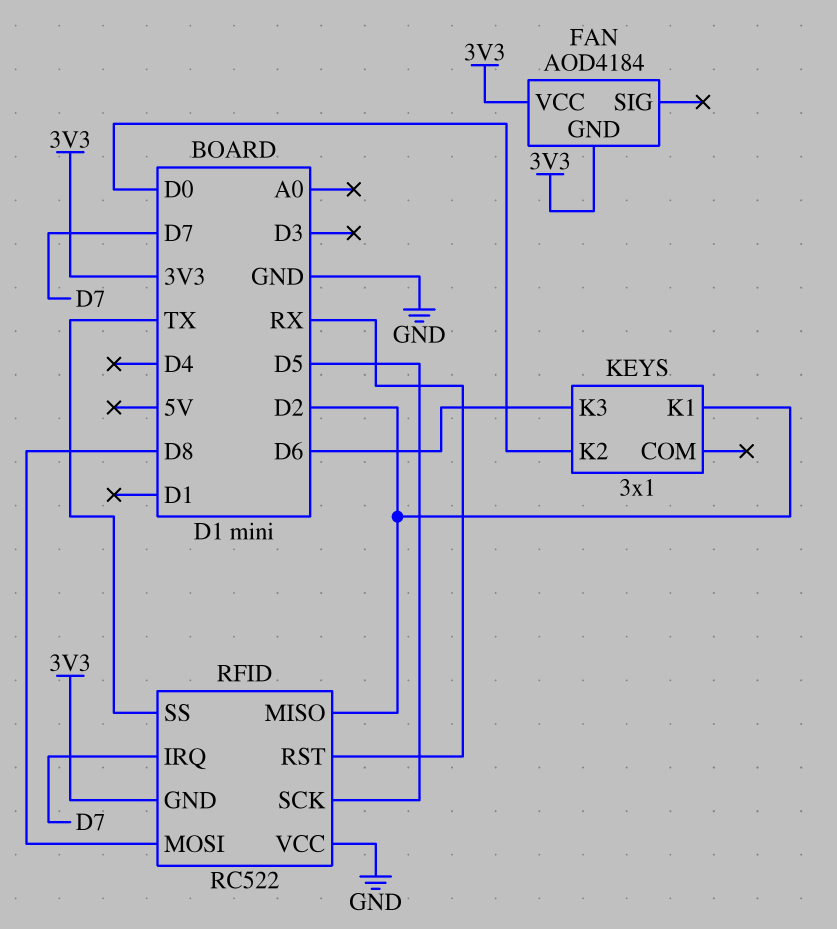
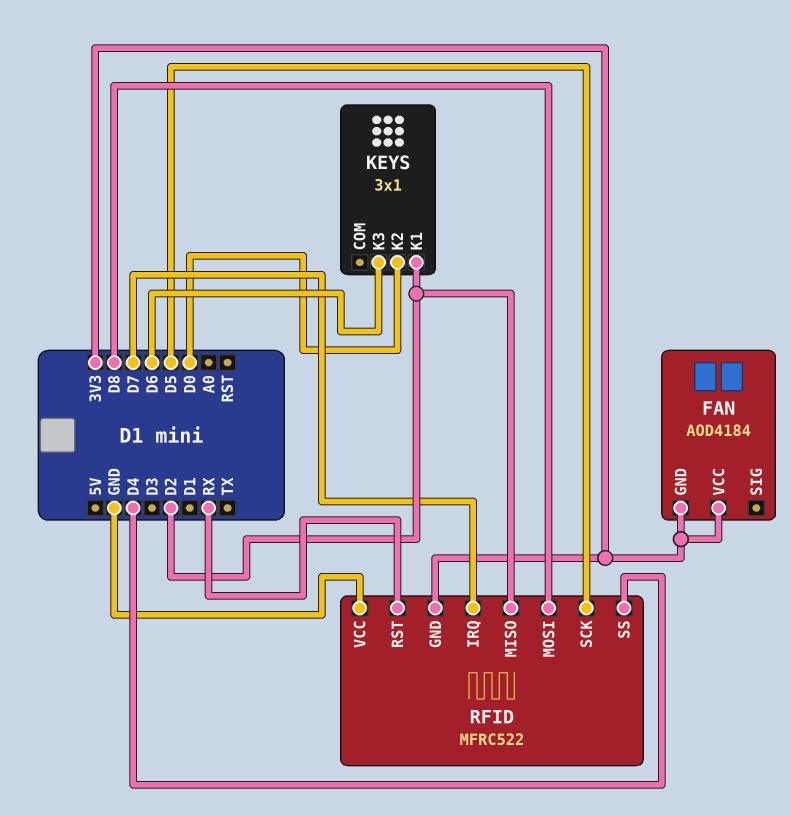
RFID: RC522 -> MFRC522
RFID pin SS: TX -> D4

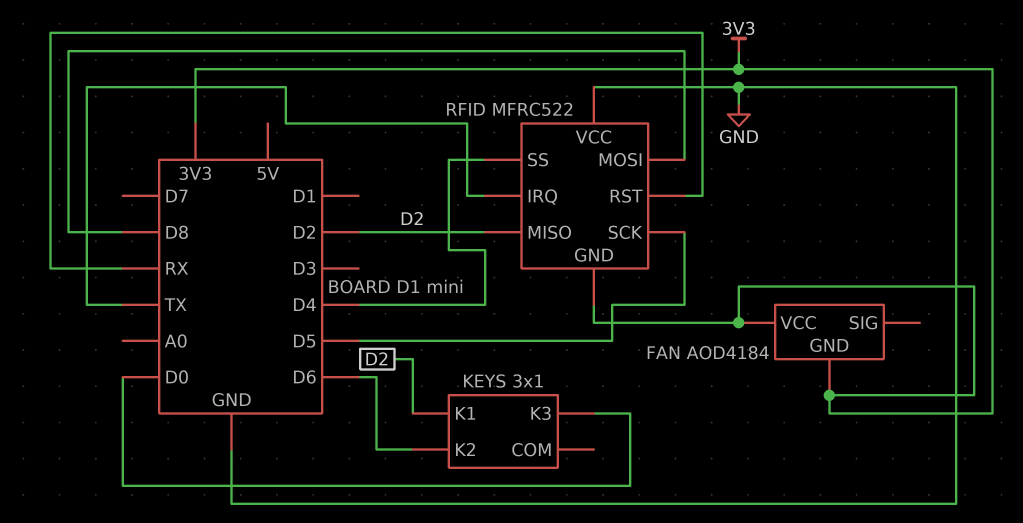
KEYS pin K2: D0 -> D6
KEYS pin K3: D6 -> D0
RFID pin IRQ: D7 -> TX

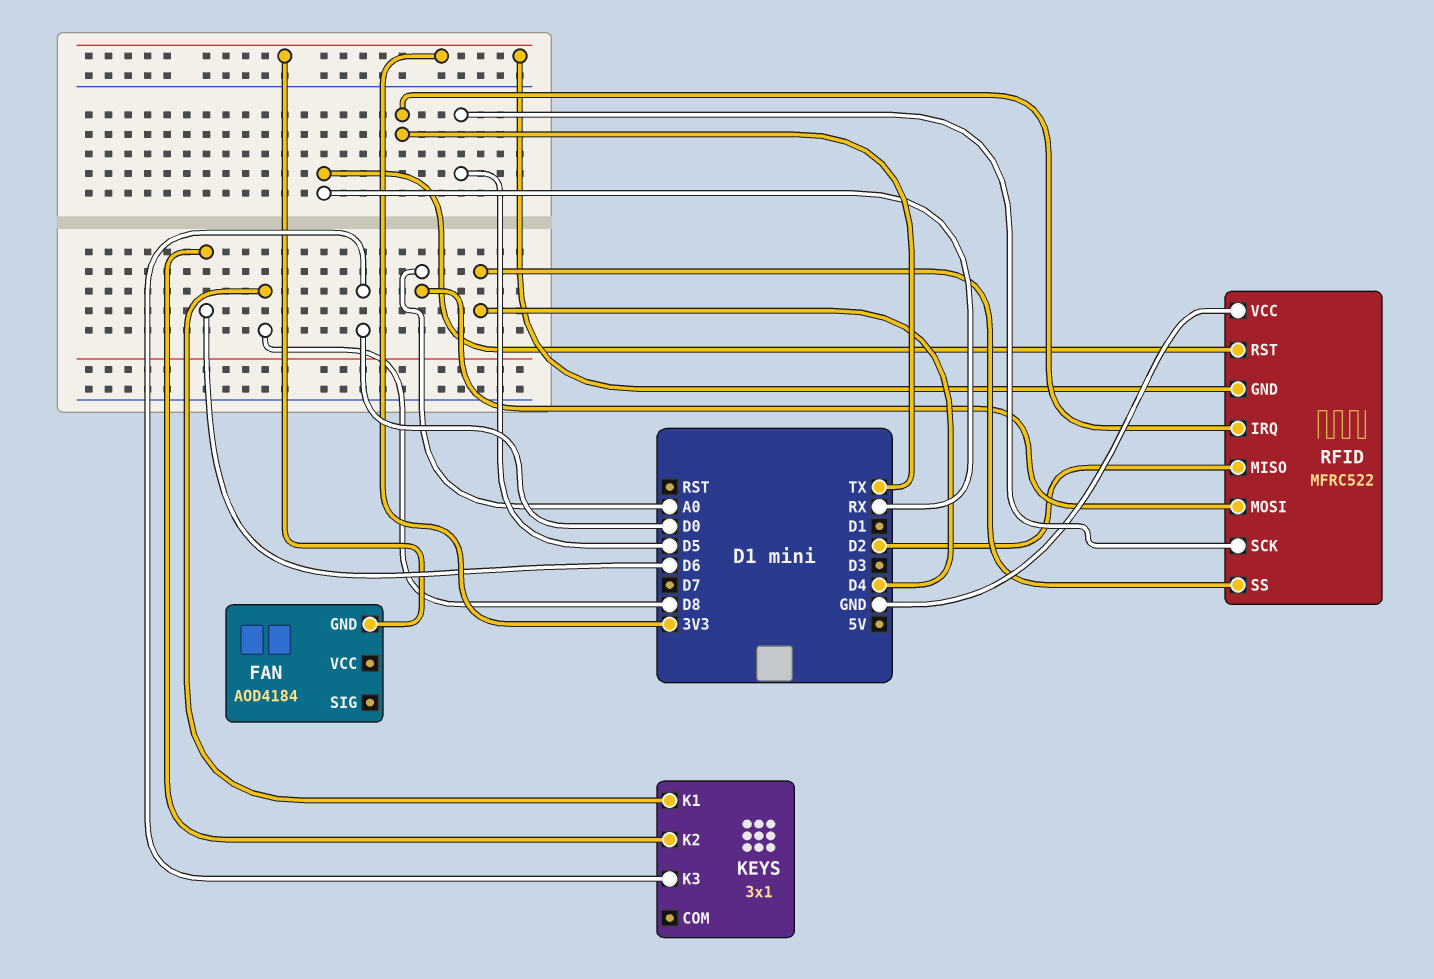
FAN pin VCC: 3V3 -> none
KEYS pin K1: D2 -> D8
RFID pin MOSI: D8 -> A0

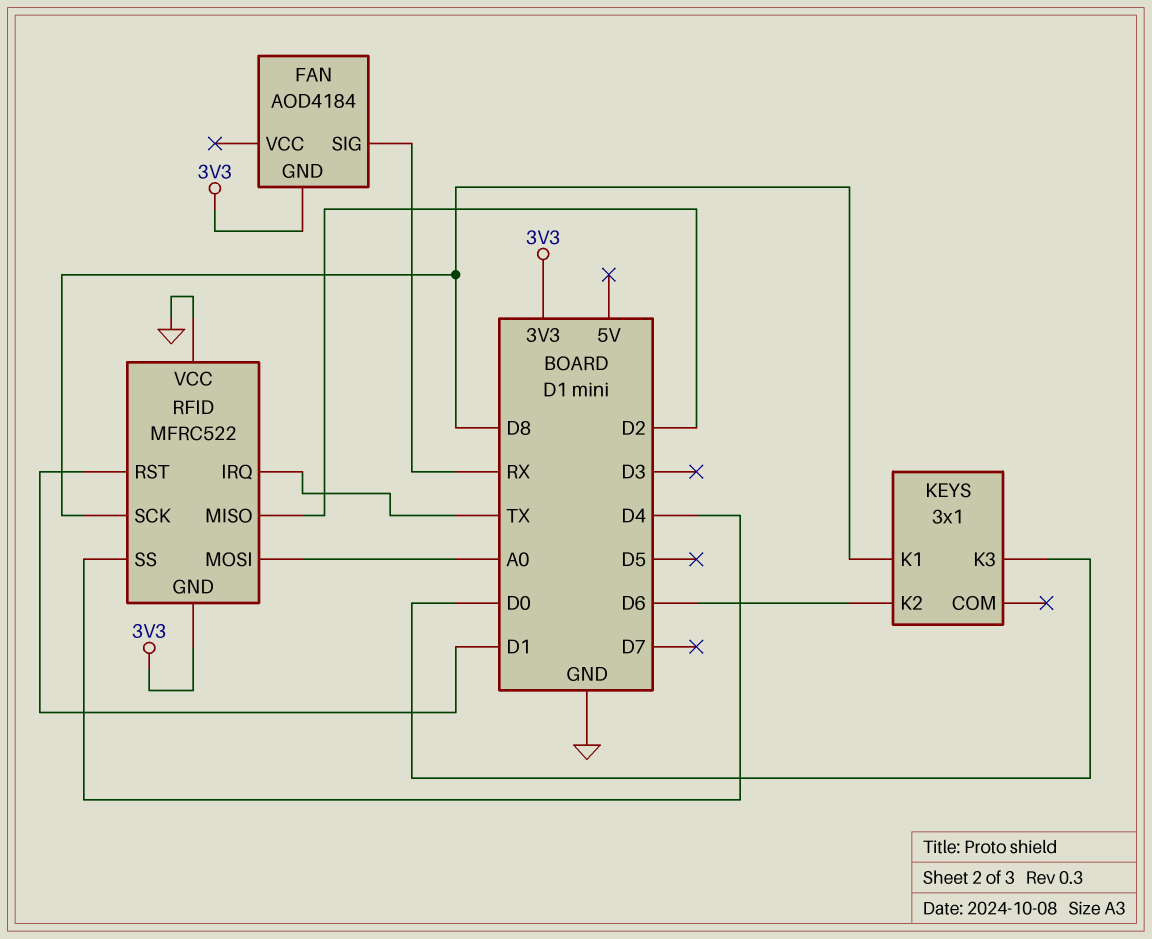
FAN pin SIG: none -> RX
RFID pin RST: RX -> D1
RFID pin SCK: D5 -> D8

